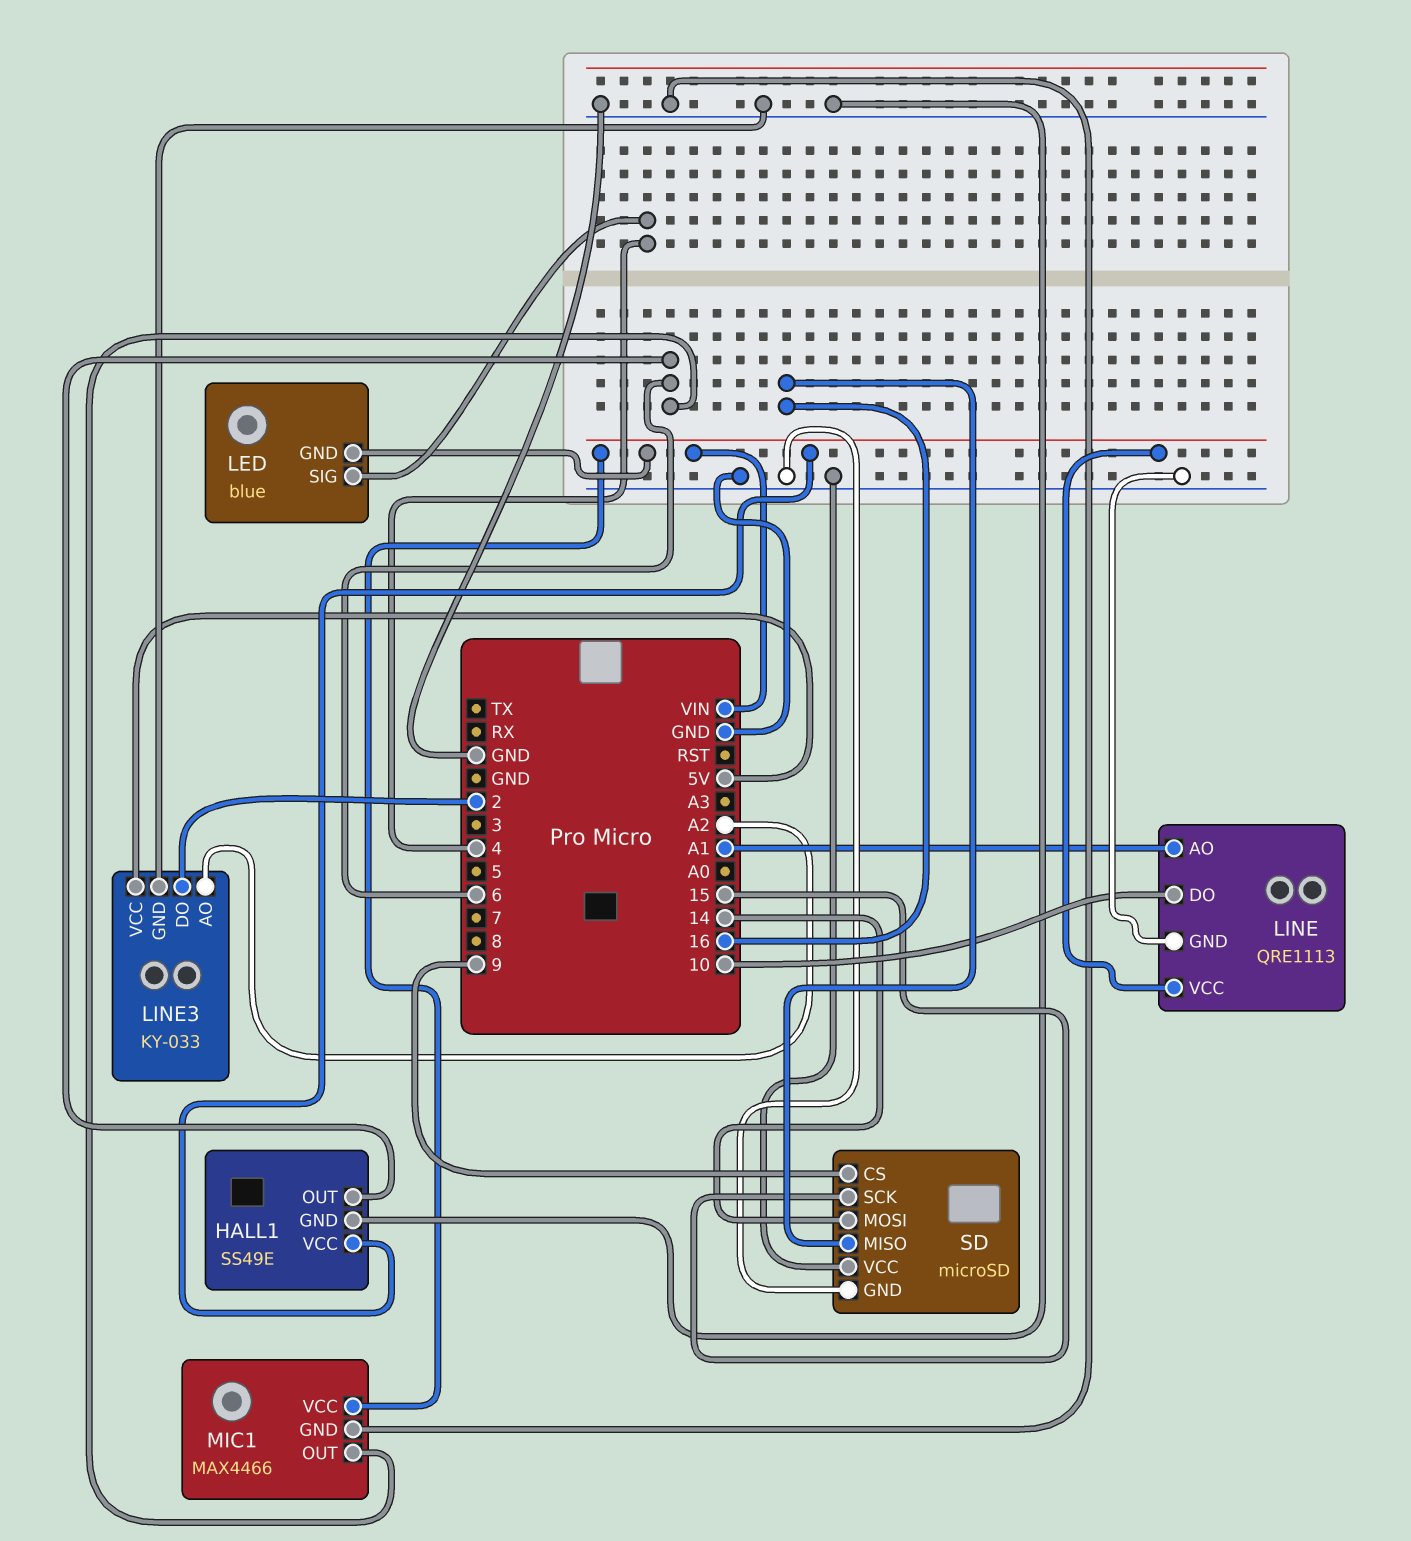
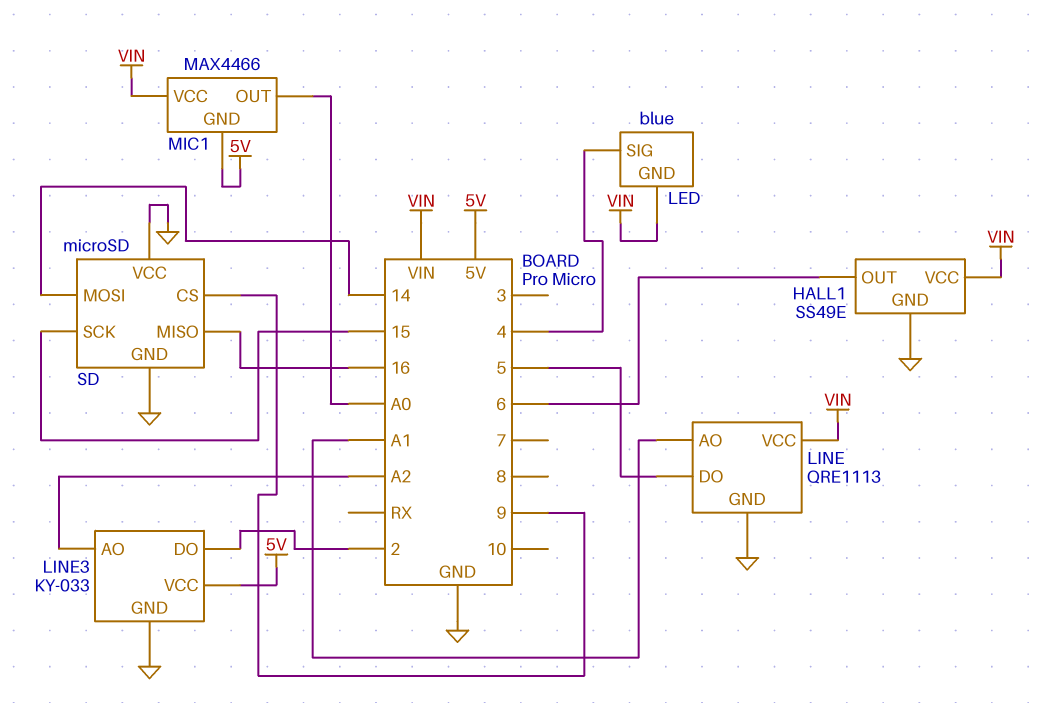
LINE pin DO: 10 -> 5
MIC1 pin GND: GND -> 5V
MIC1 pin OUT: 6 -> A0

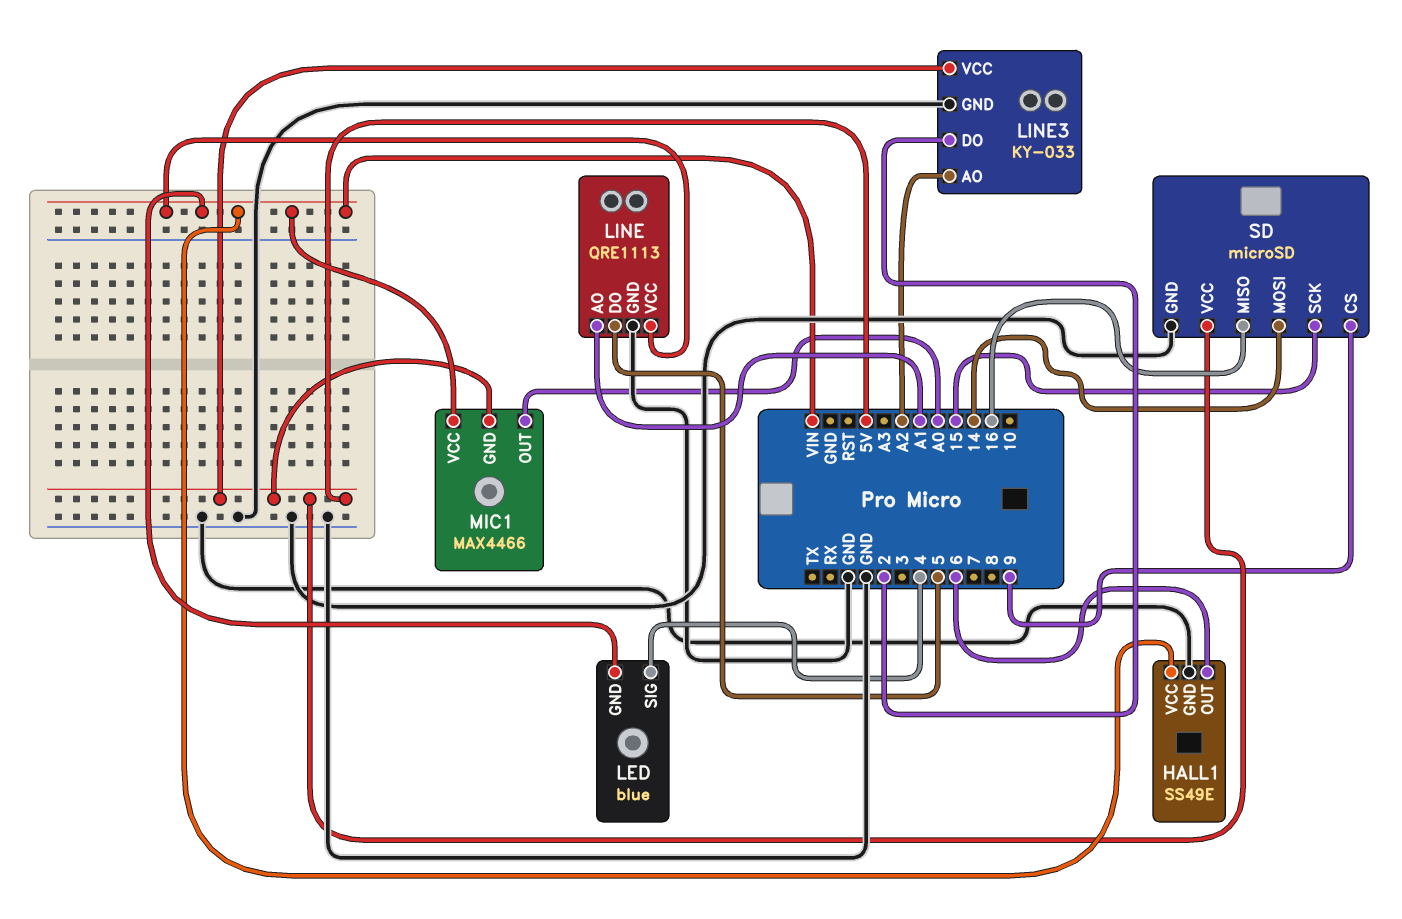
SD pin VCC: GND -> 5V

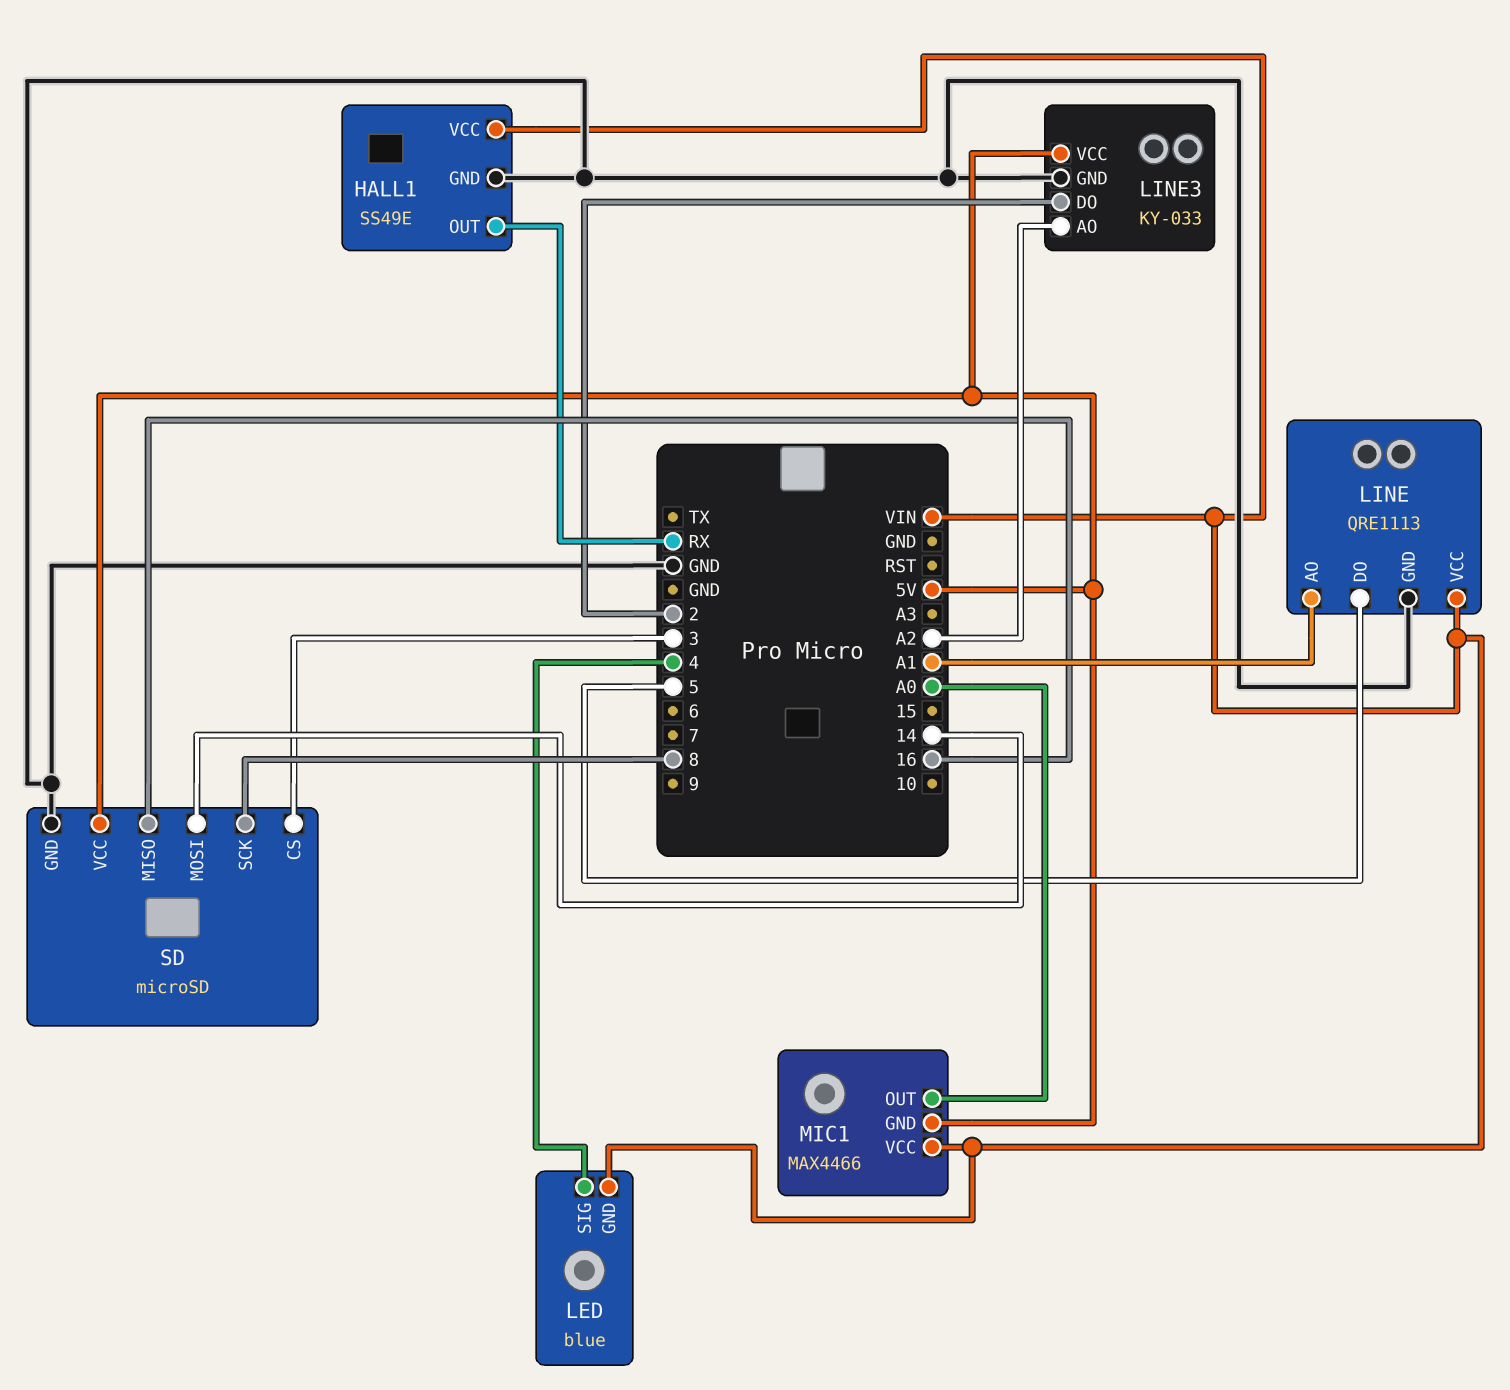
HALL1 pin OUT: 6 -> RX
SD pin CS: 9 -> 3
SD pin SCK: 15 -> 8

